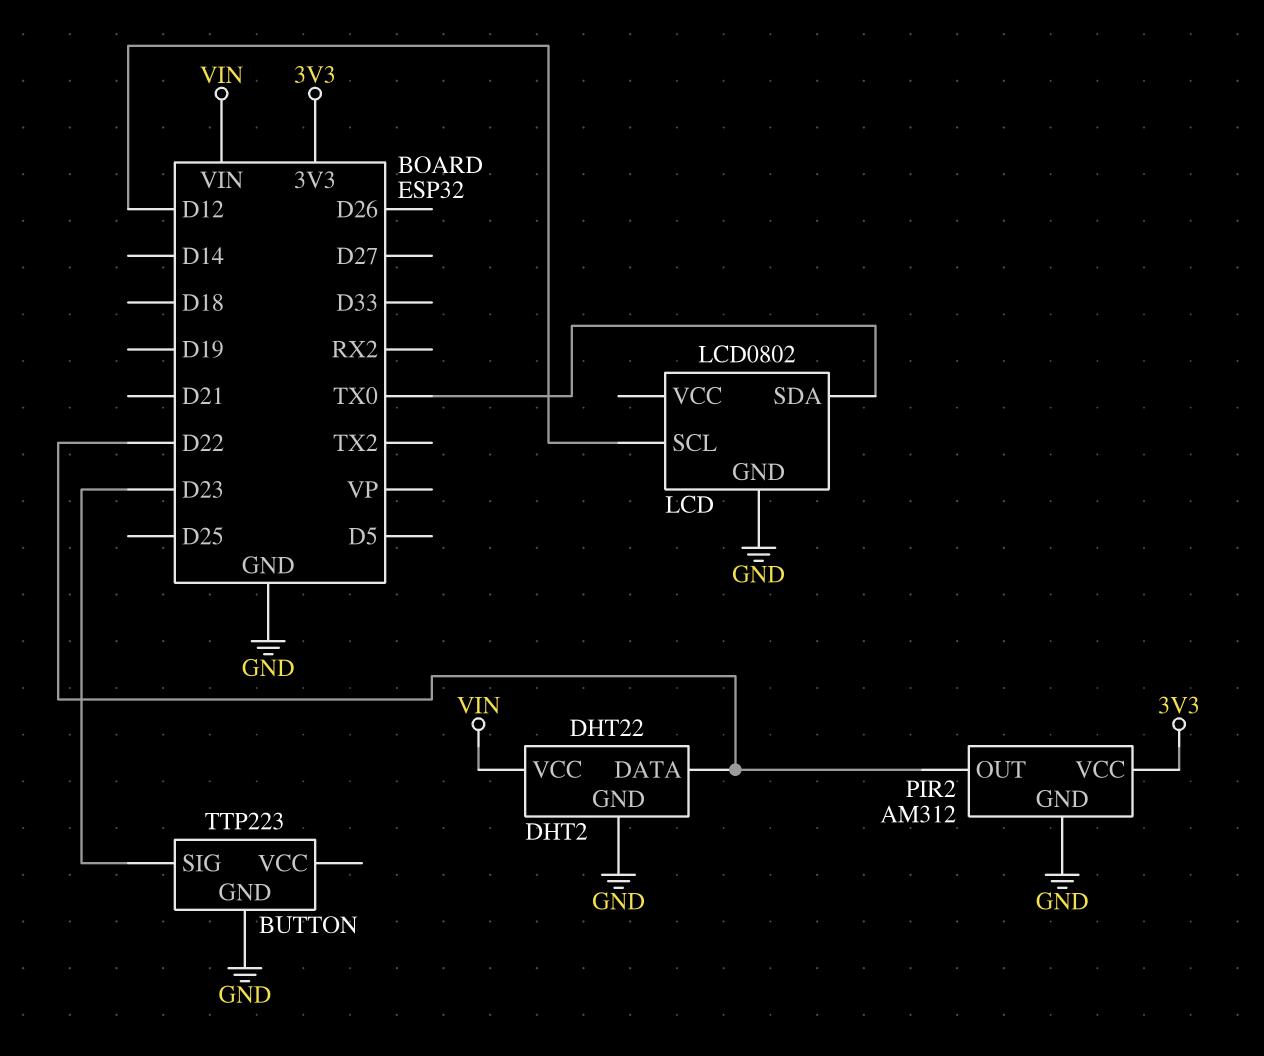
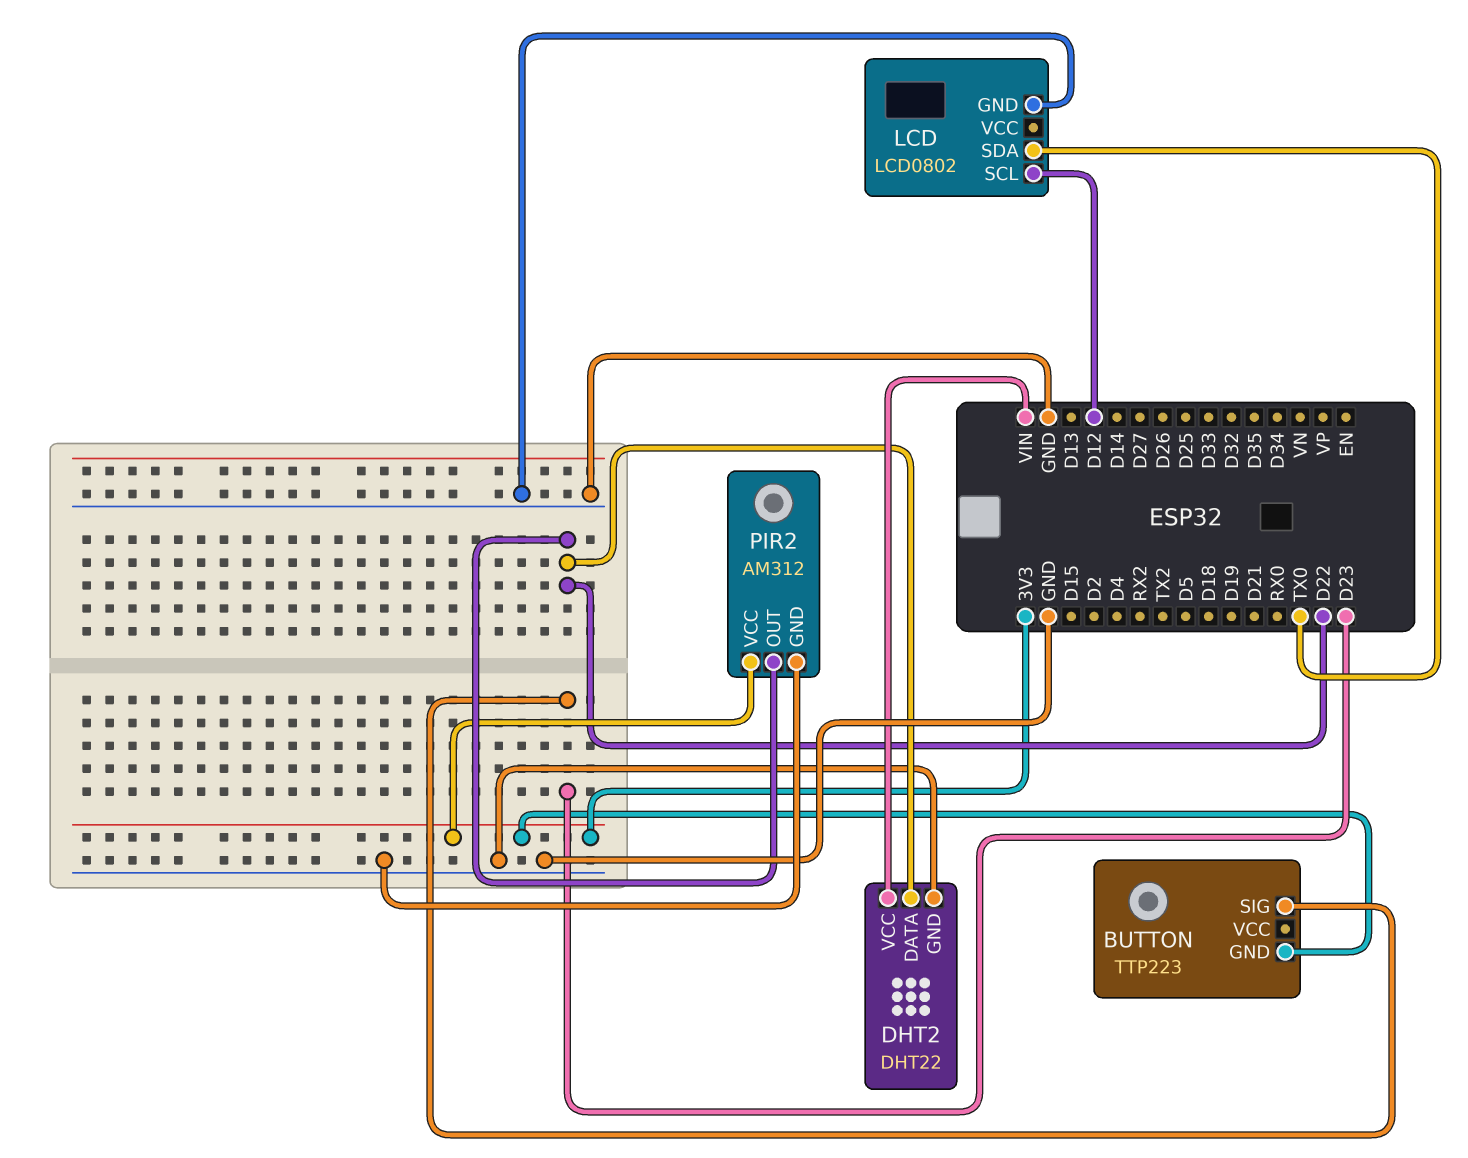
BUTTON pin GND: GND -> 3V3

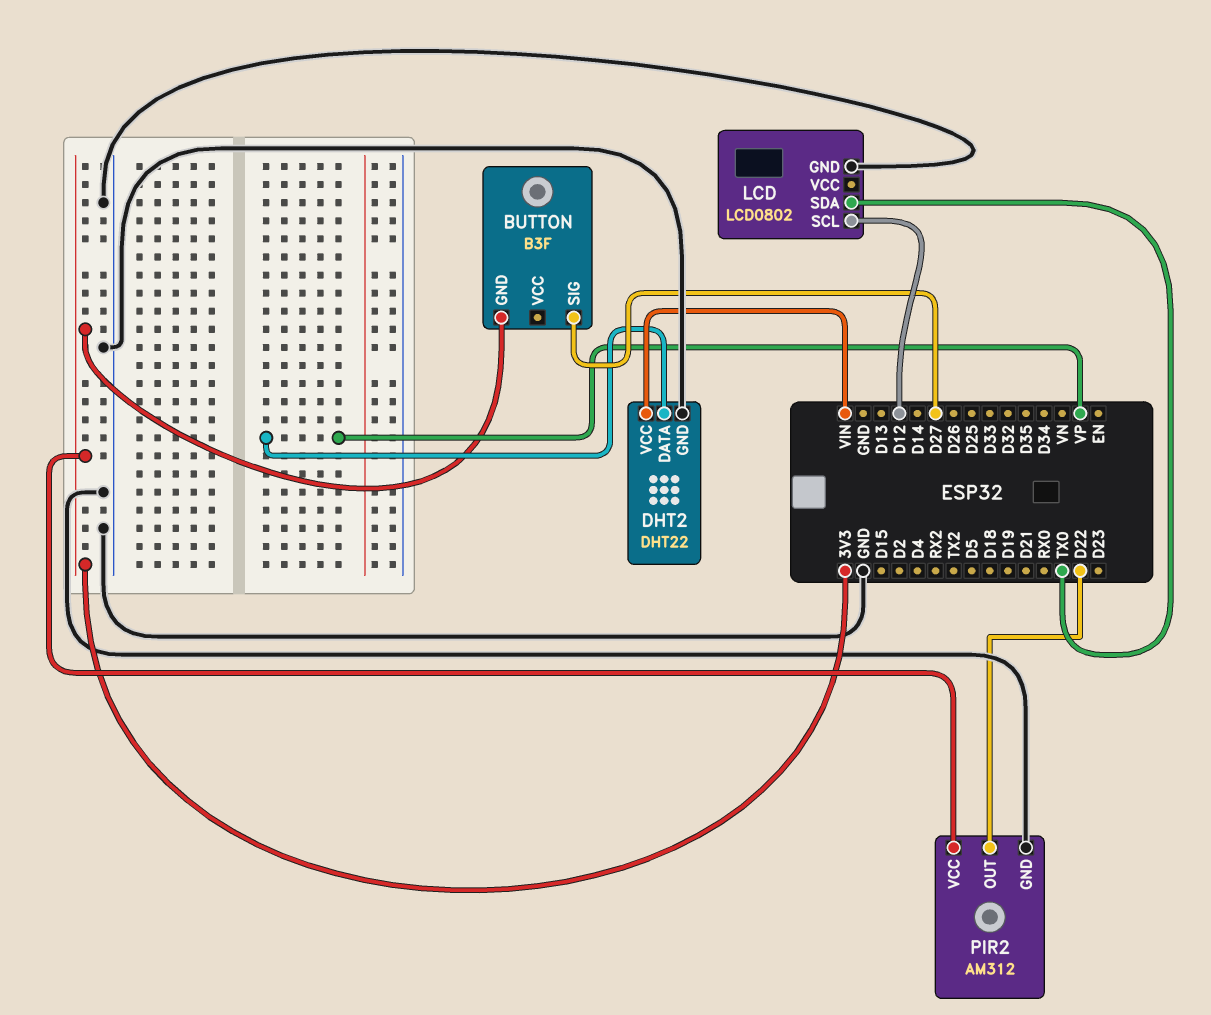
BUTTON: TTP223 -> B3F
BUTTON pin SIG: D23 -> D27
DHT2 pin DATA: D22 -> VP

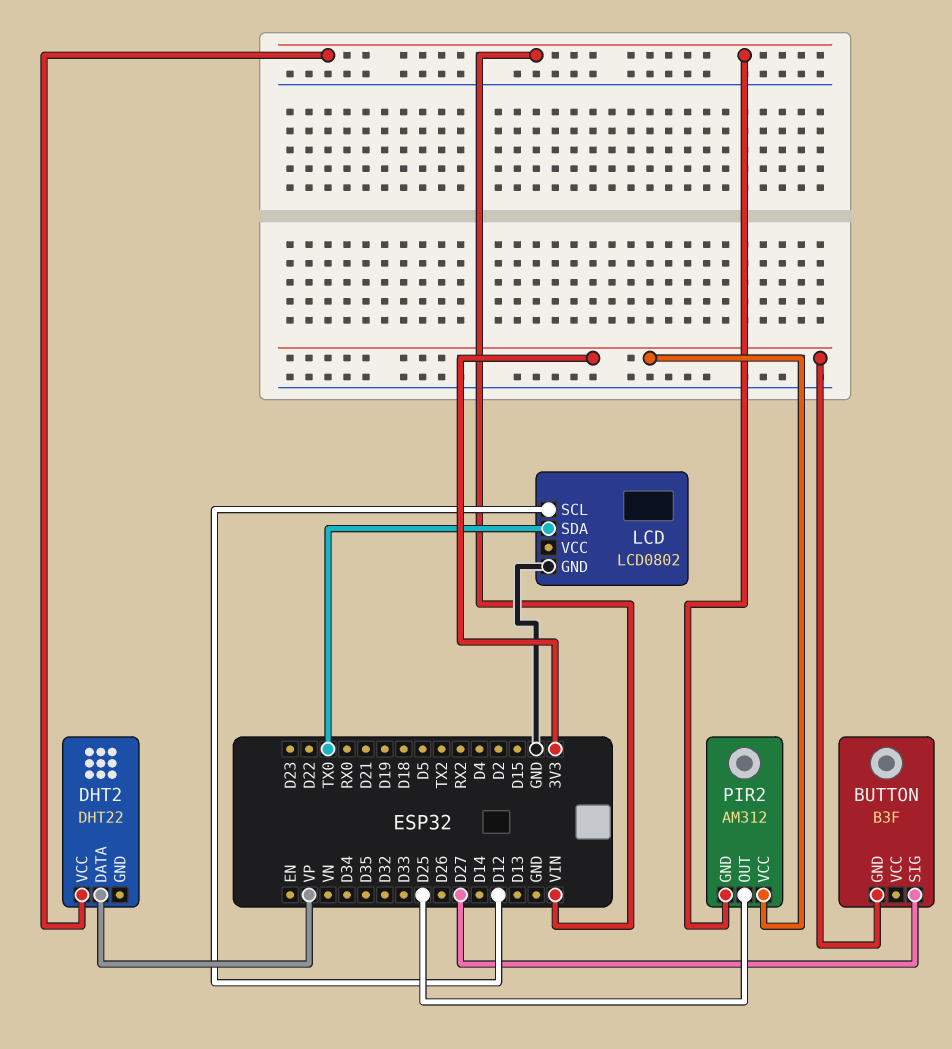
DHT2 pin GND: GND -> none
PIR2 pin GND: GND -> VIN
PIR2 pin OUT: D22 -> D25

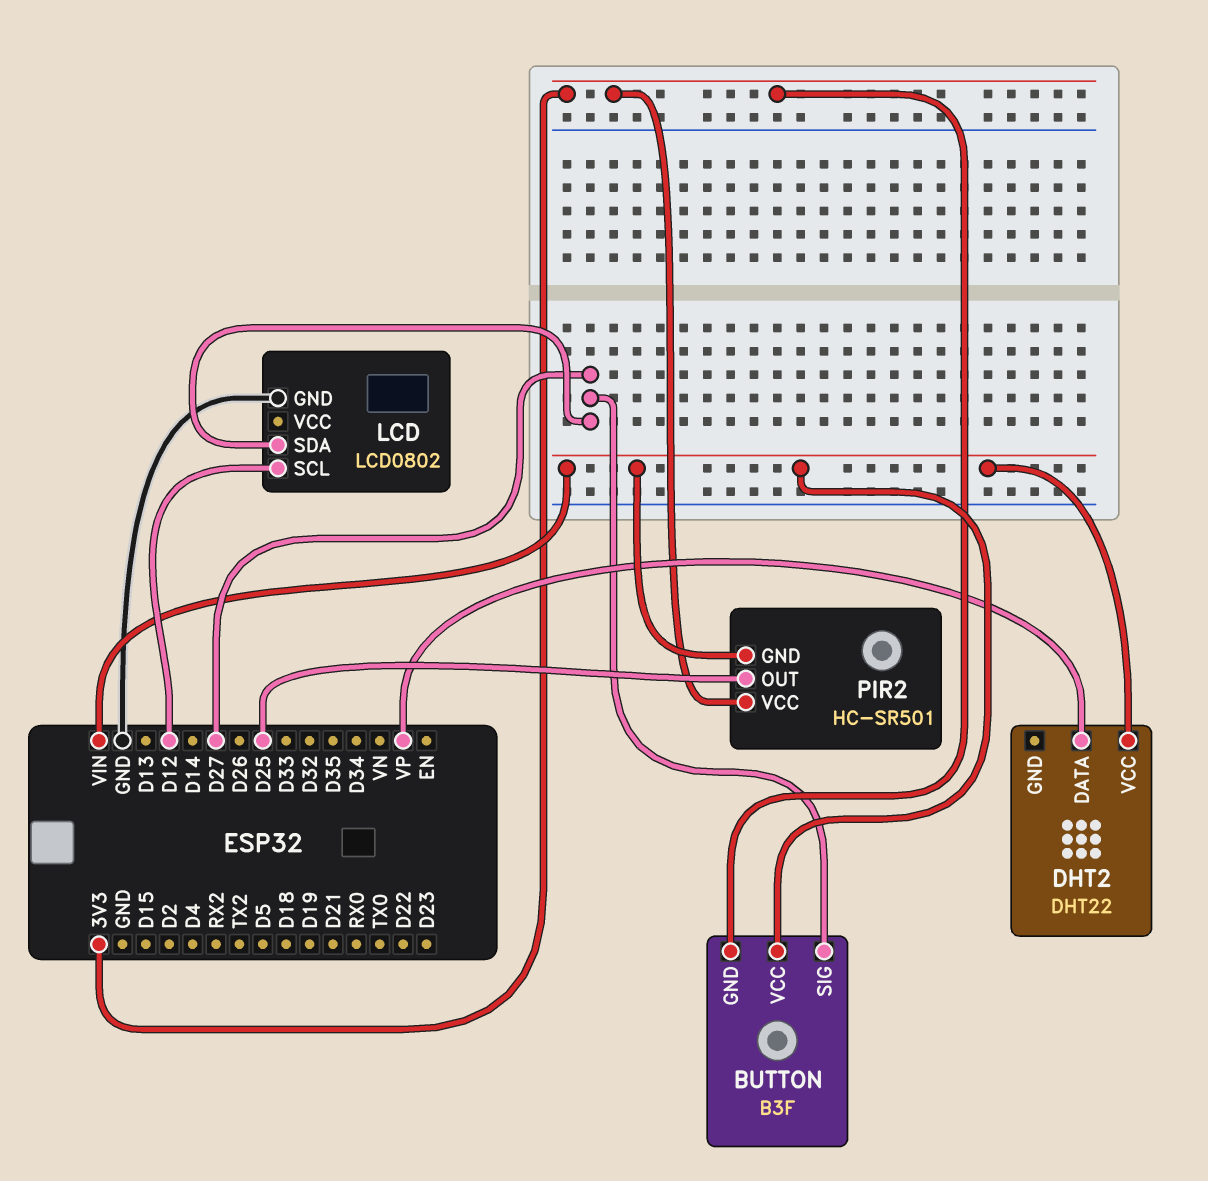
BUTTON pin VCC: none -> VIN
LCD pin SDA: TX0 -> D27
PIR2: AM312 -> HC-SR501

